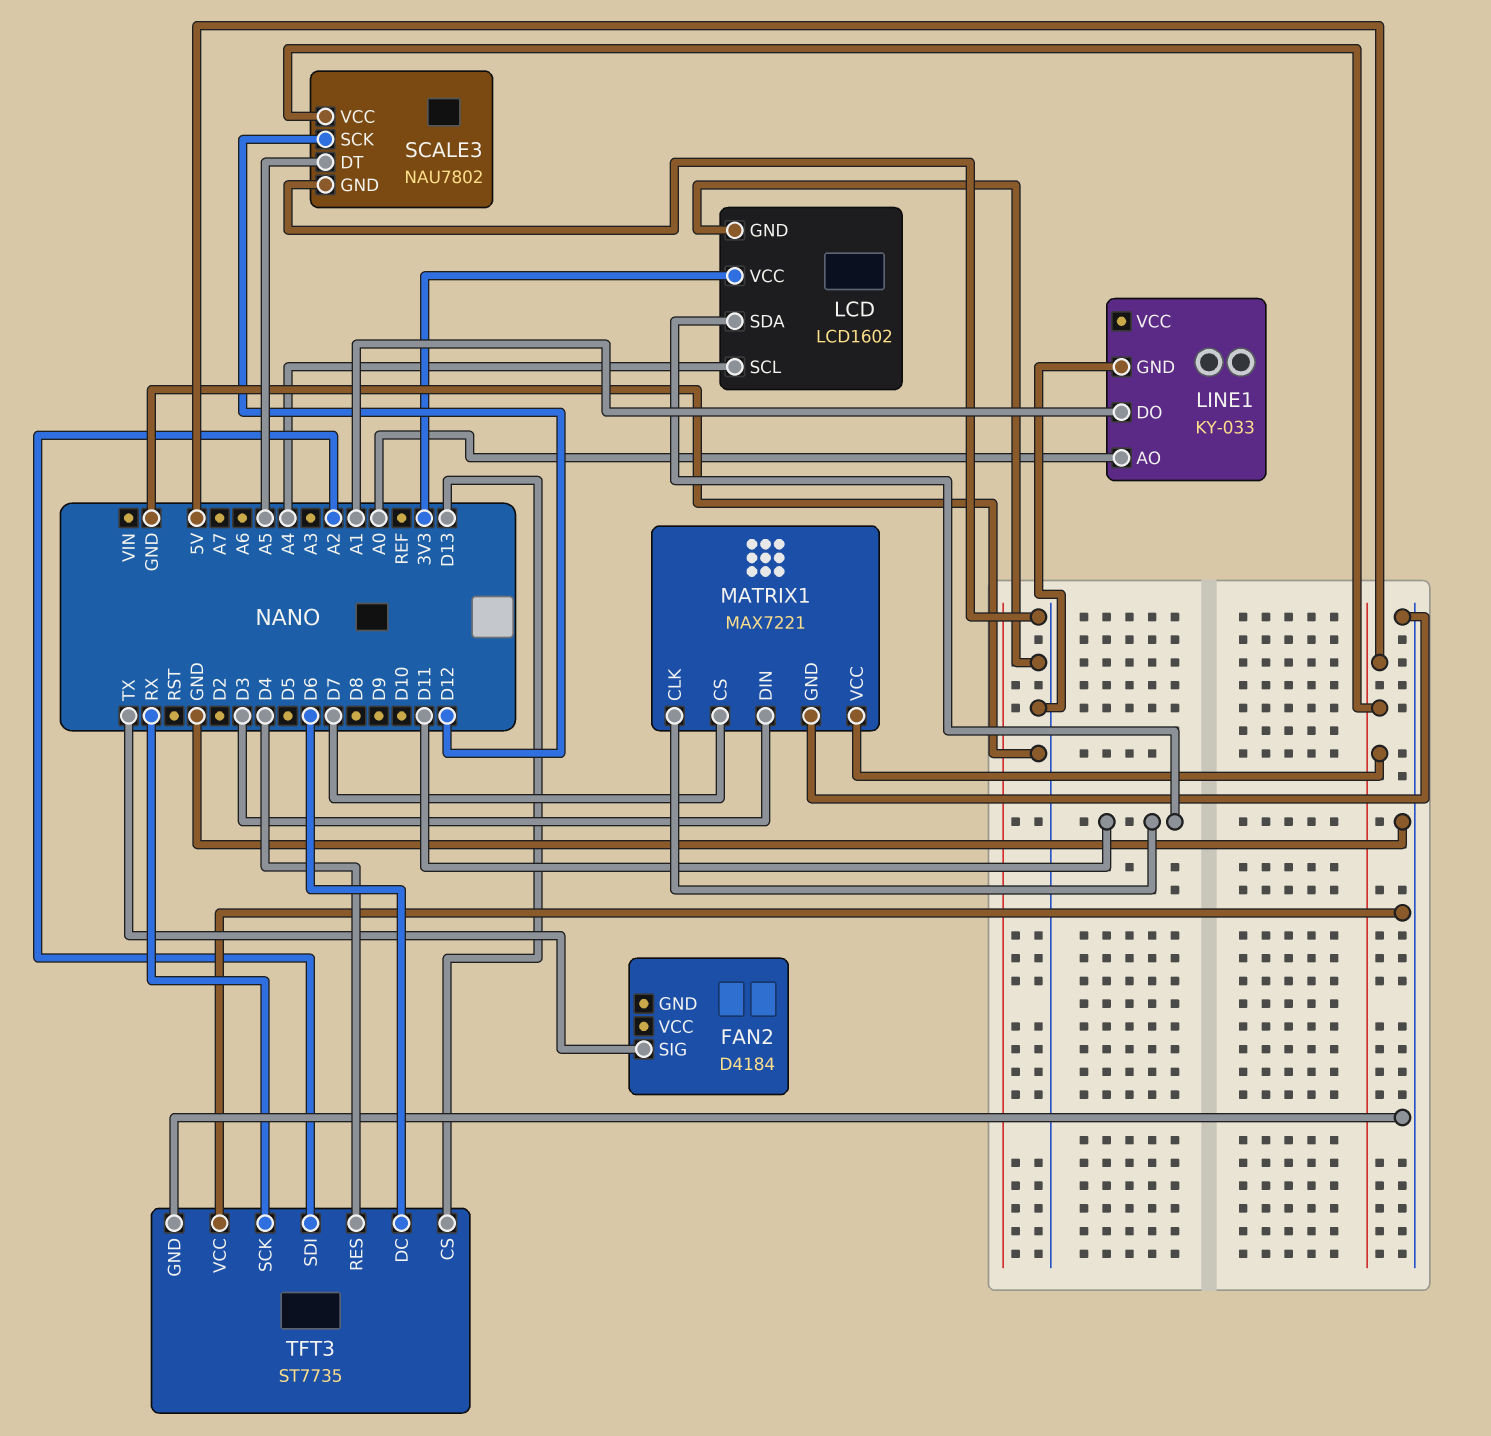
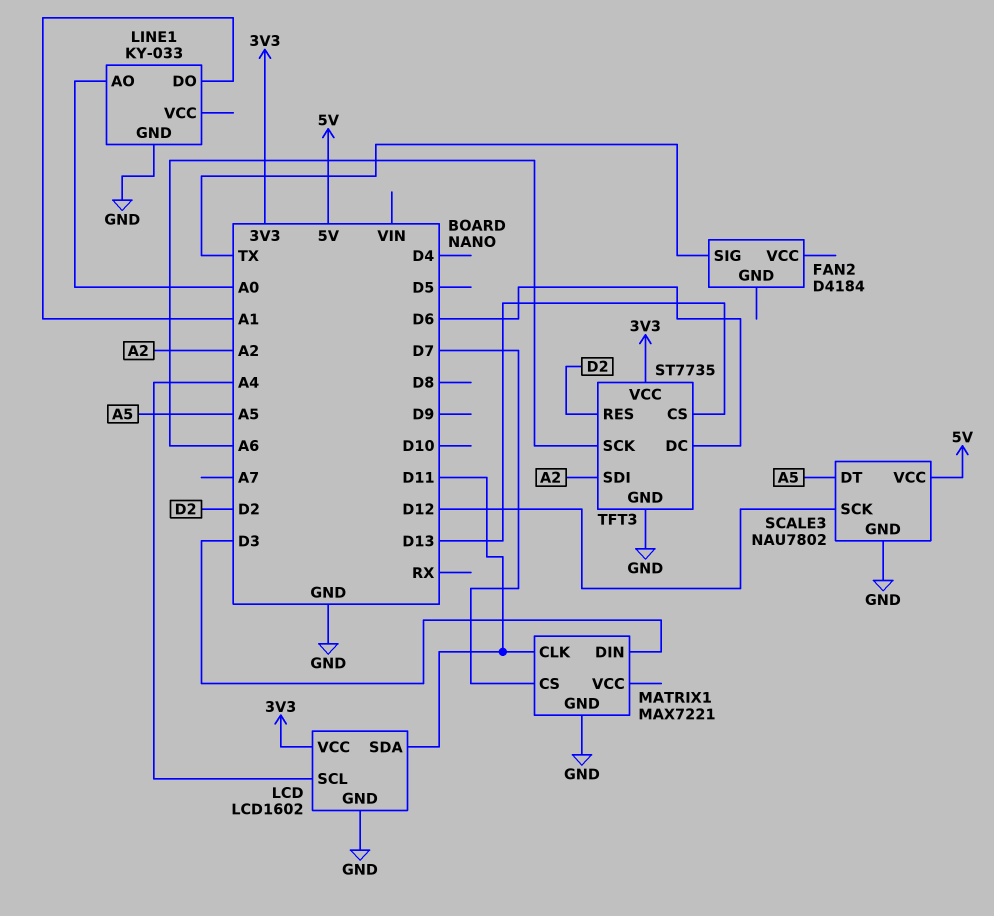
MATRIX1 pin VCC: 5V -> none
TFT3 pin RES: D4 -> D2
TFT3 pin SCK: RX -> A6
TFT3 pin VCC: GND -> 3V3

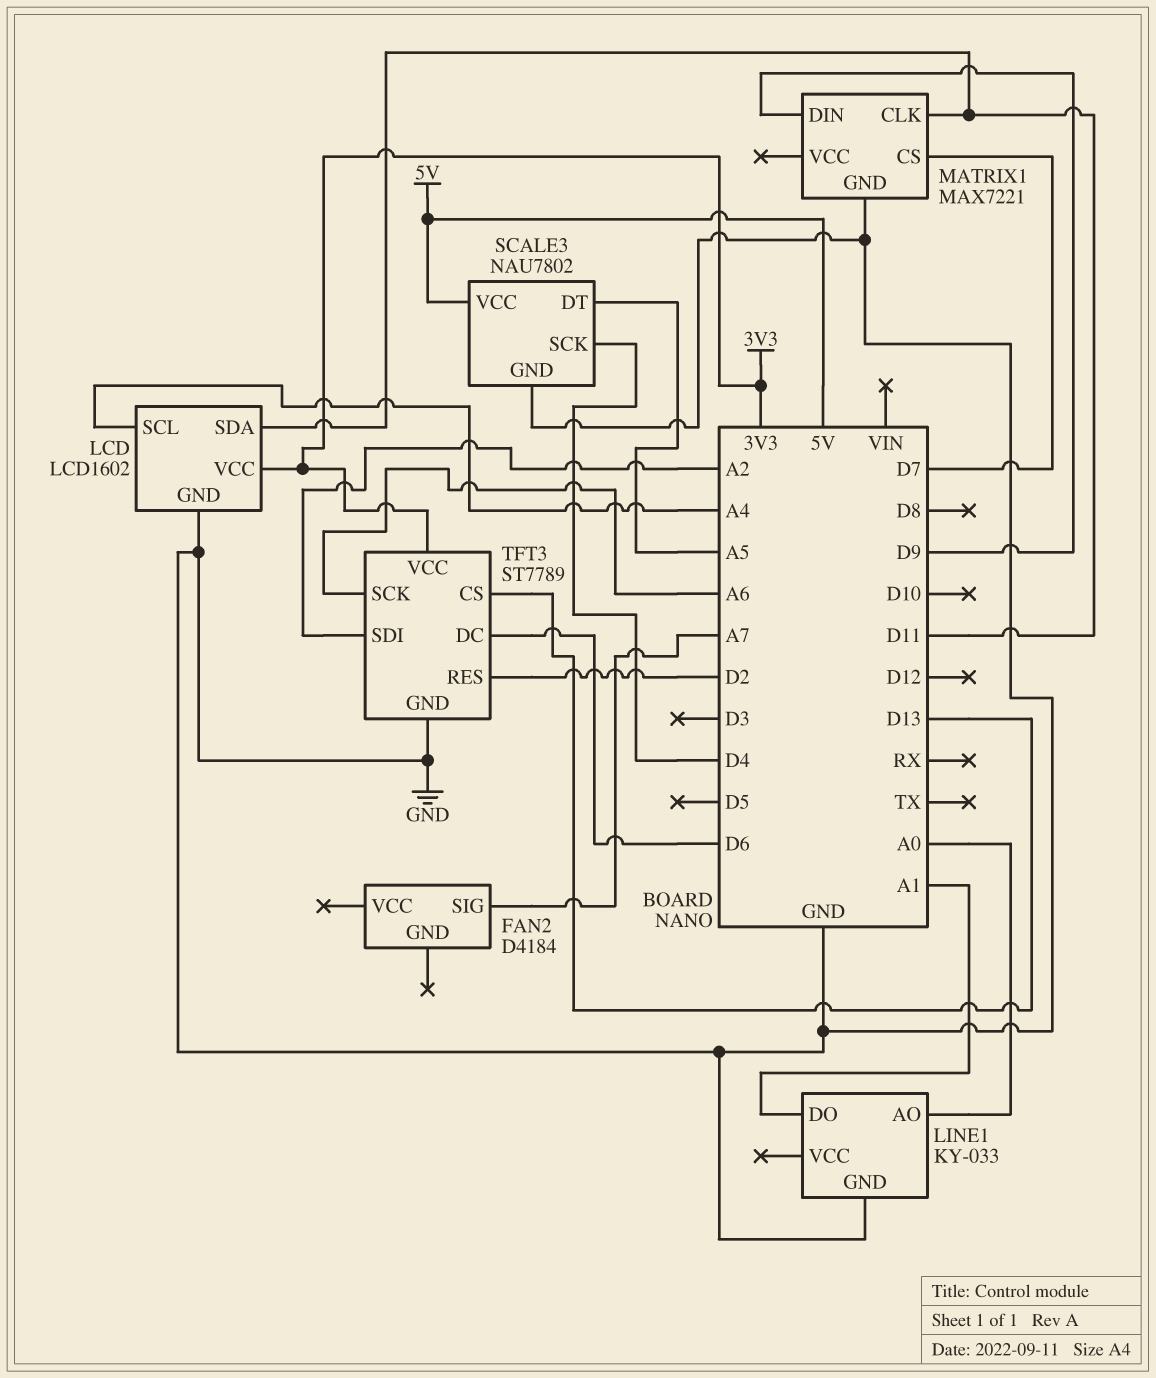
FAN2 pin SIG: TX -> A7
MATRIX1 pin DIN: D3 -> D9
SCALE3 pin SCK: D12 -> D4
TFT3: ST7735 -> ST7789

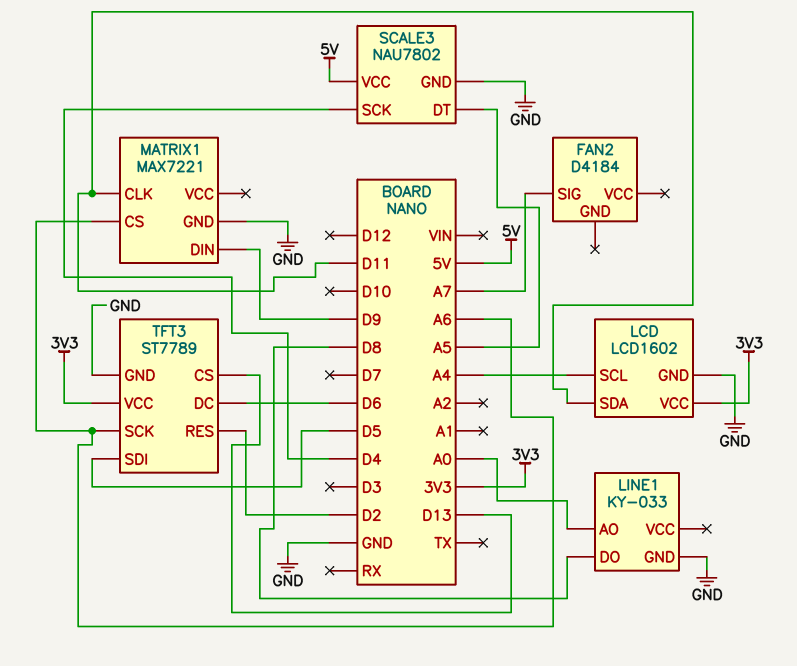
LINE1 pin DO: A1 -> D8
MATRIX1 pin CS: D7 -> A6
TFT3 pin SDI: A2 -> D5

